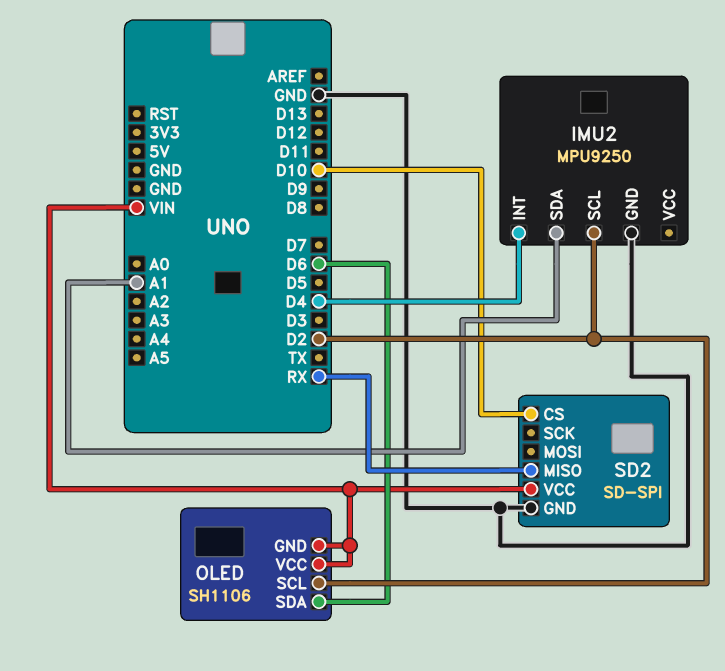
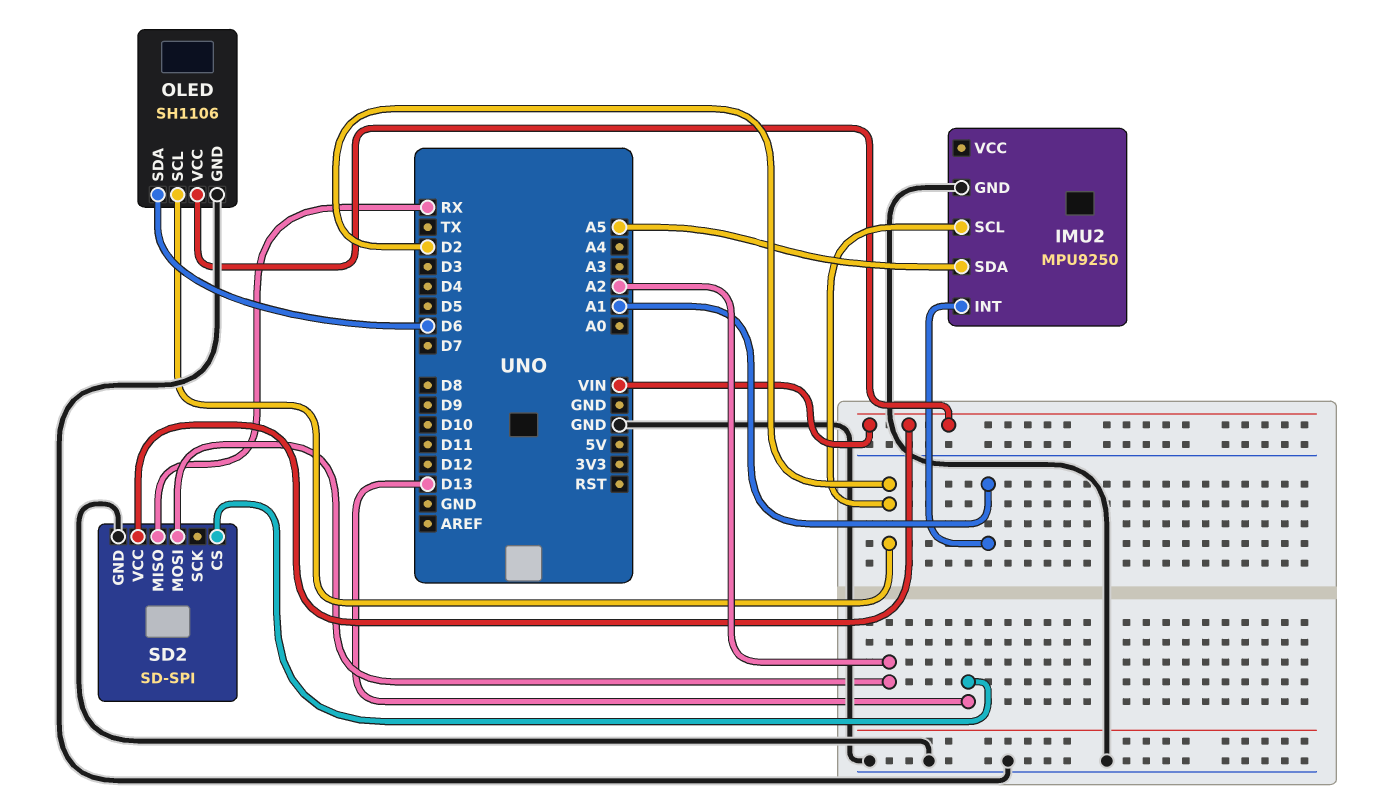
IMU2 pin INT: D4 -> A1
IMU2 pin SDA: A1 -> A5
OLED pin GND: VIN -> GND
SD2 pin CS: D10 -> D13
SD2 pin MOSI: none -> A2

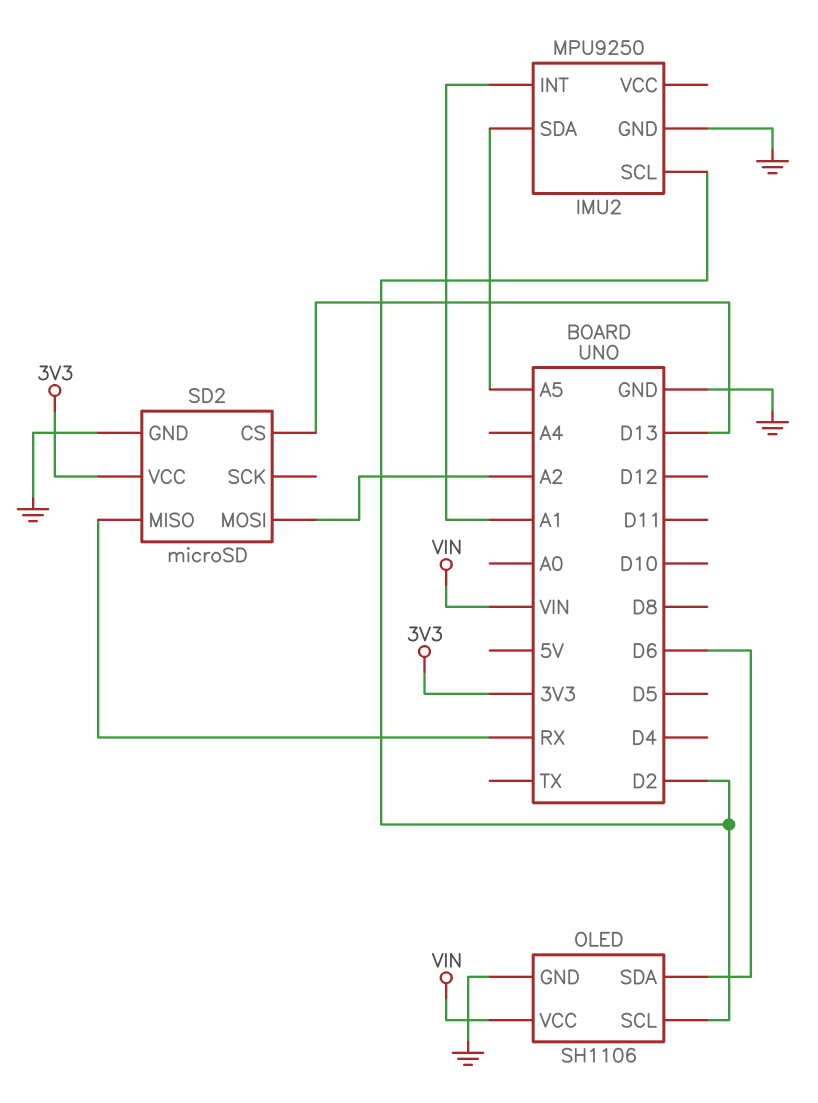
SD2: SD-SPI -> microSD
SD2 pin VCC: VIN -> 3V3

